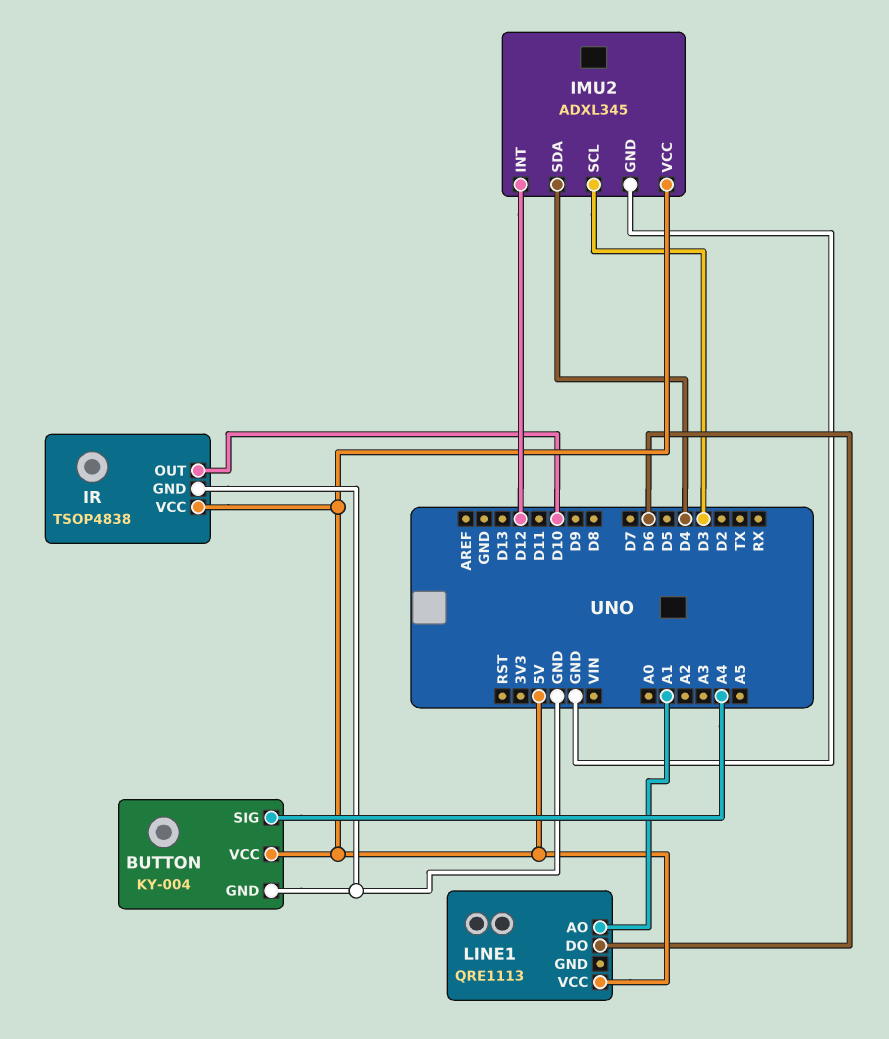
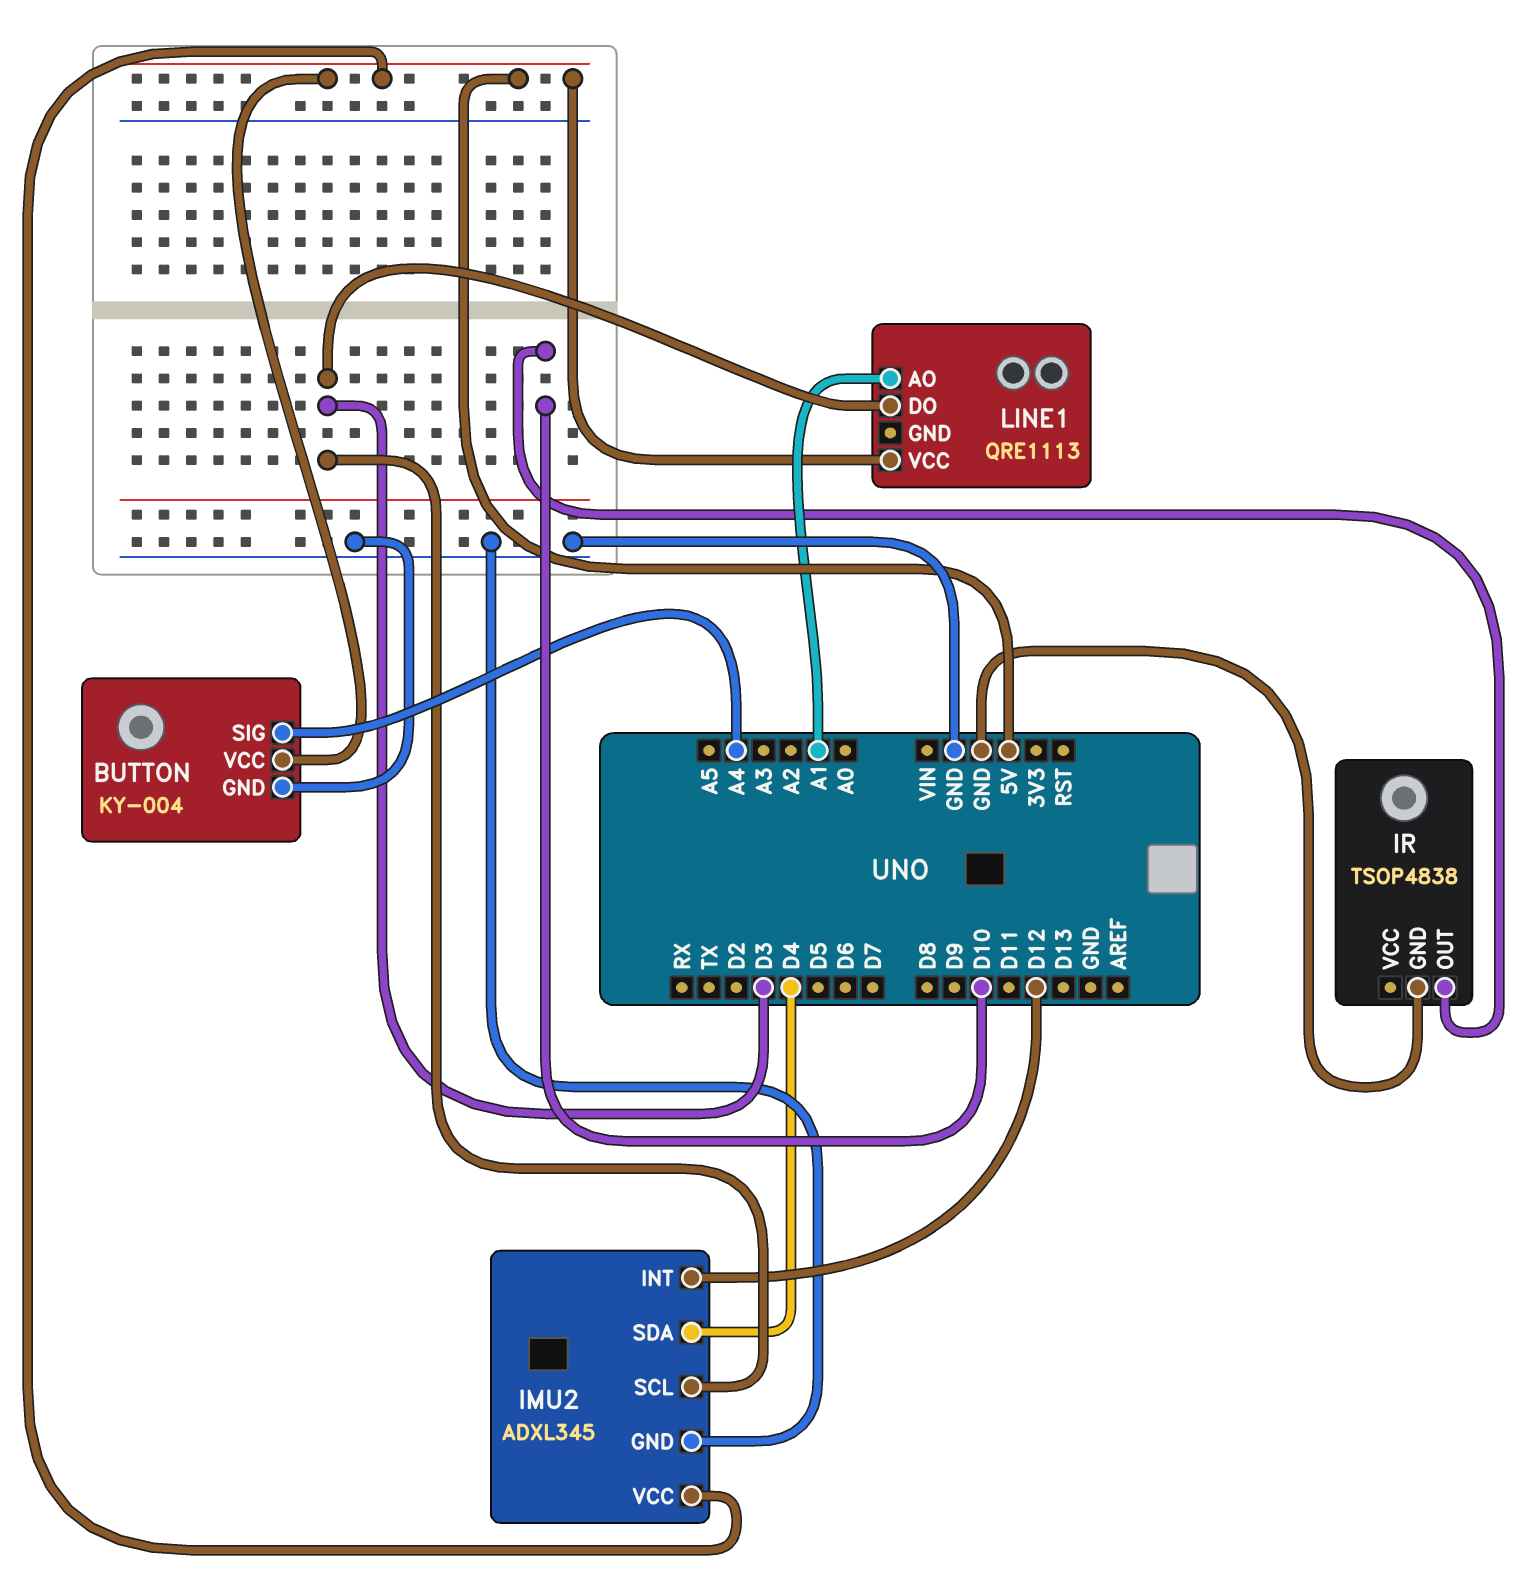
IR pin VCC: 5V -> none
LINE1 pin DO: D6 -> D3

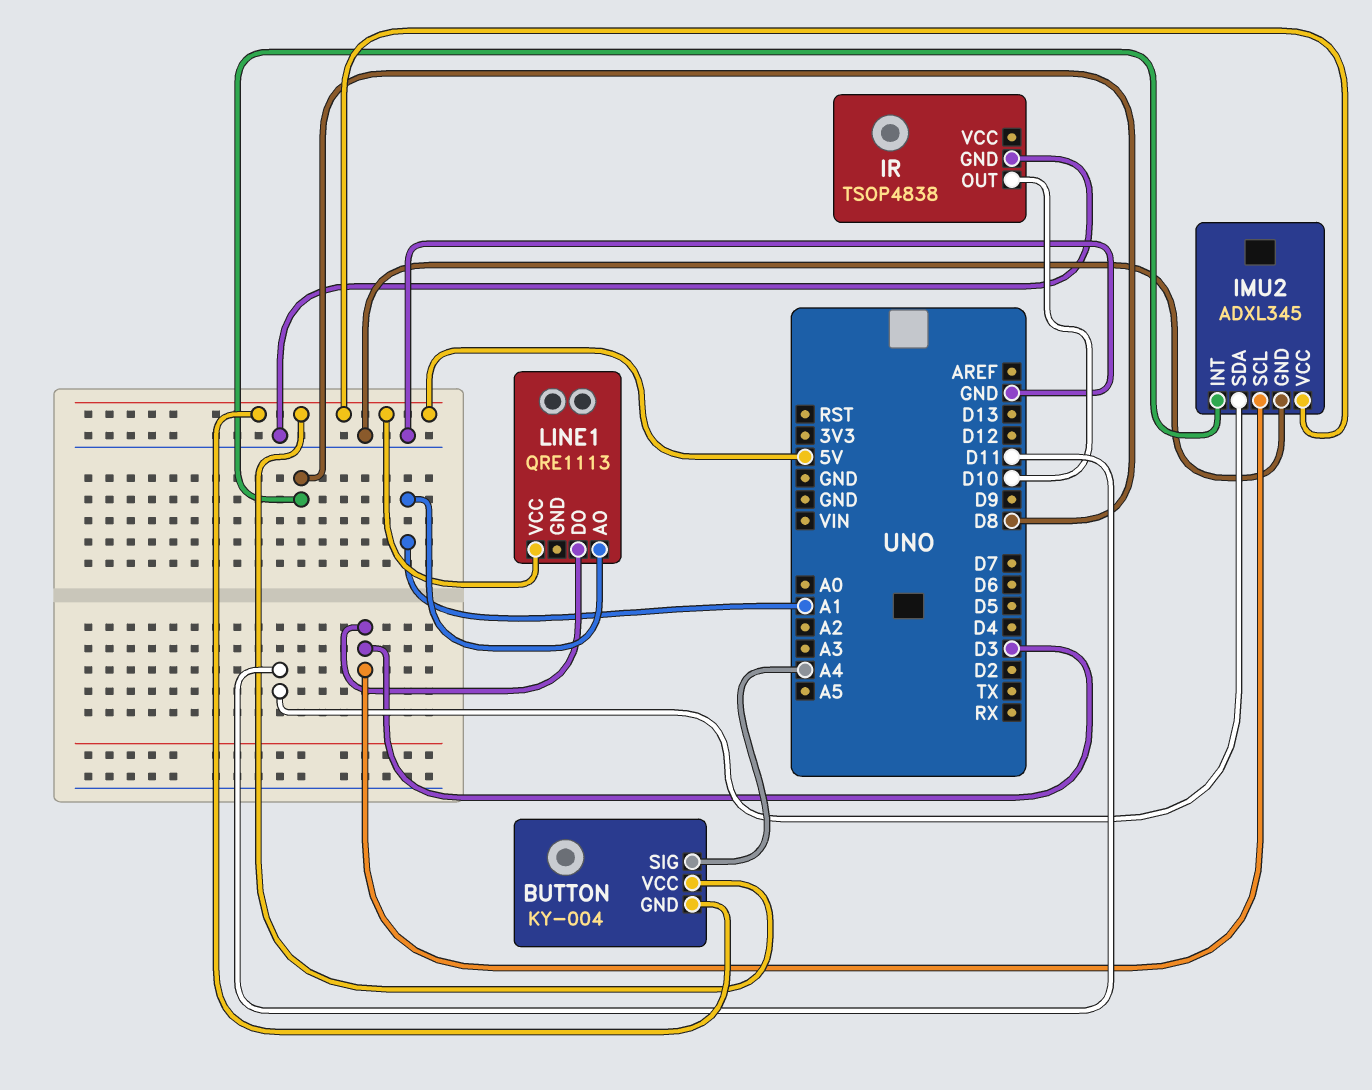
BUTTON pin GND: GND -> 5V
IMU2 pin INT: D12 -> D8
IMU2 pin SDA: D4 -> D11

